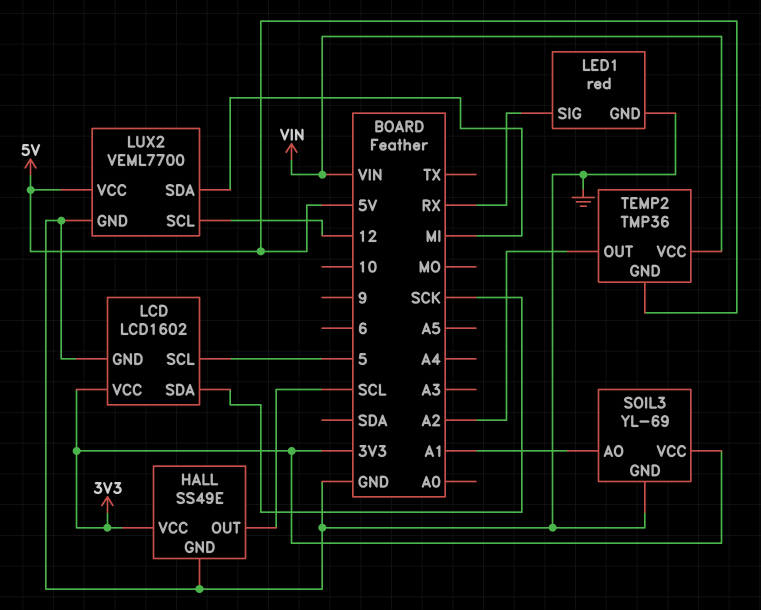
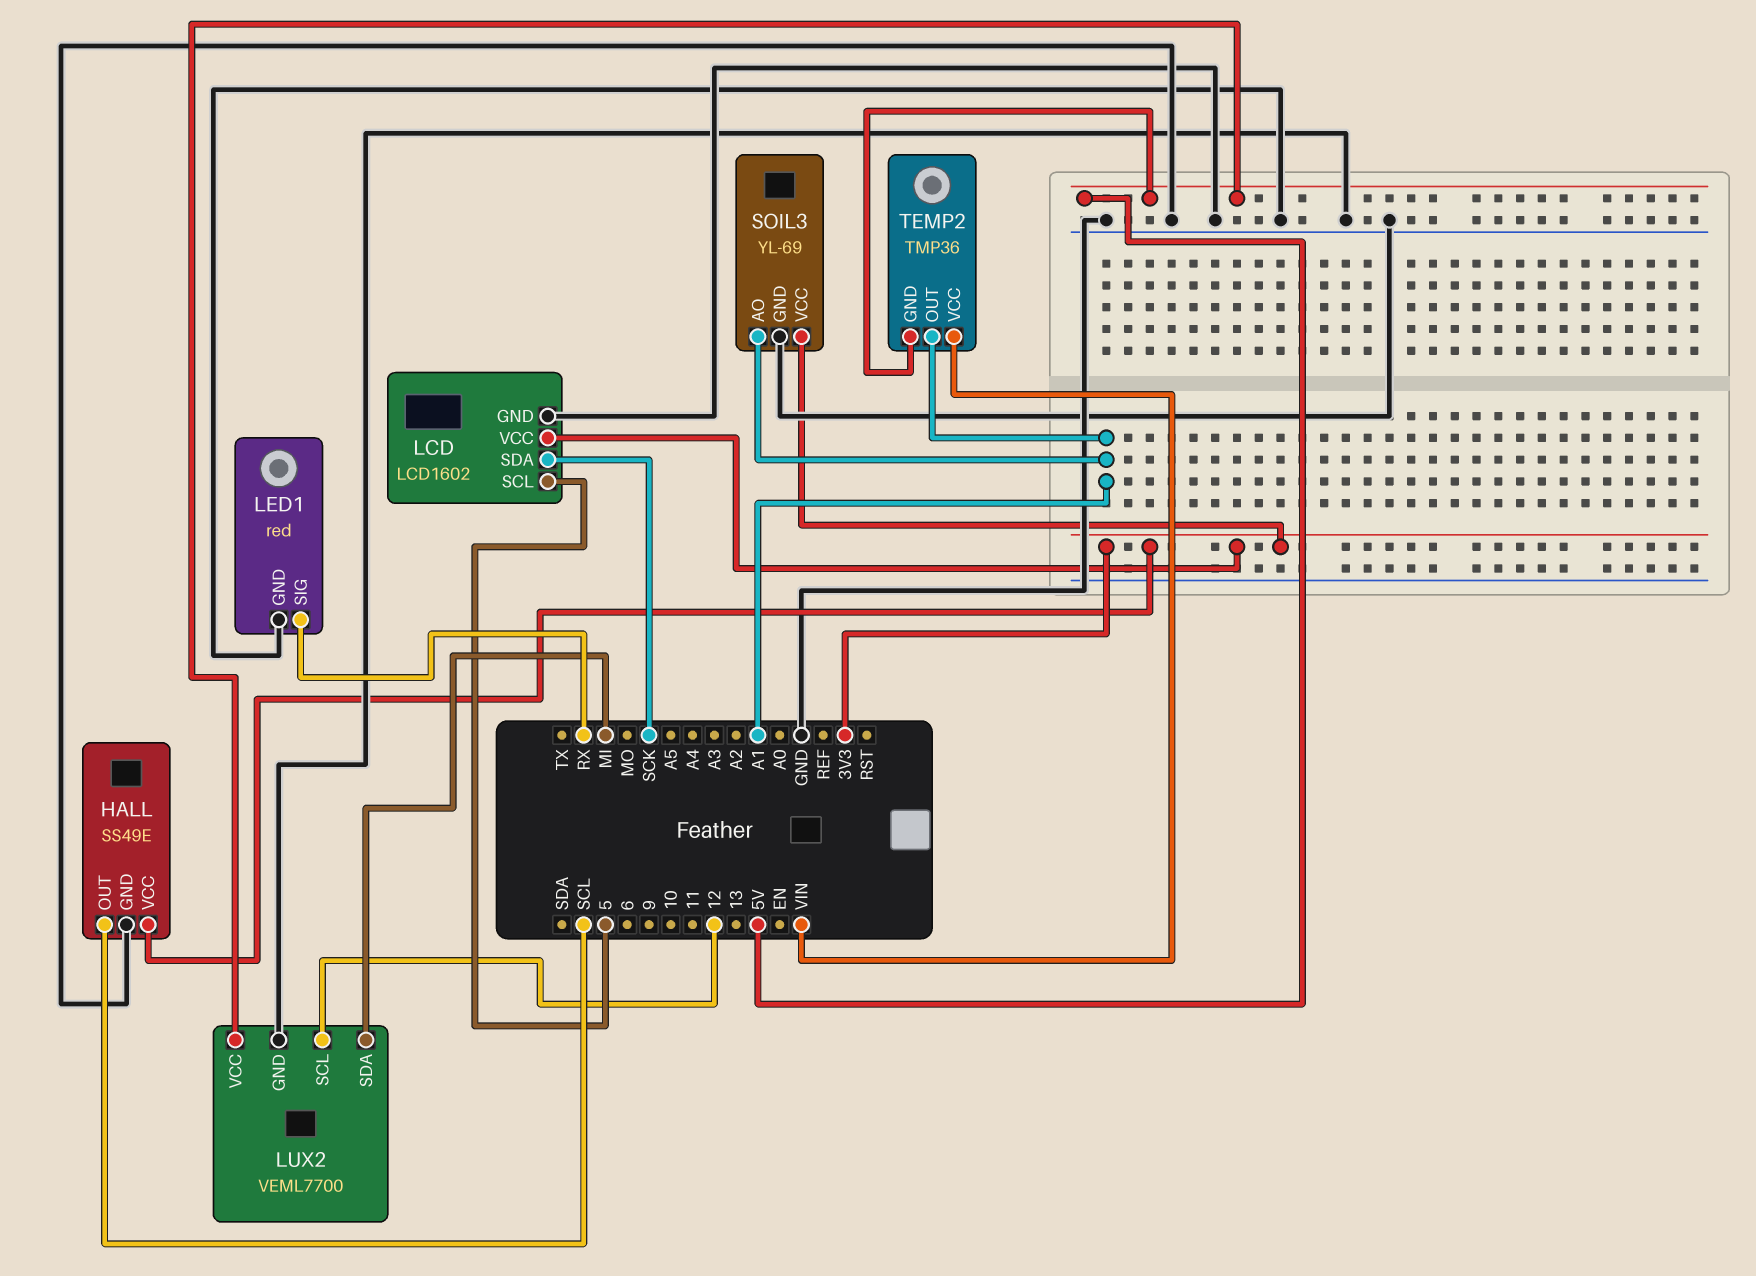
TEMP2 pin OUT: A2 -> A1

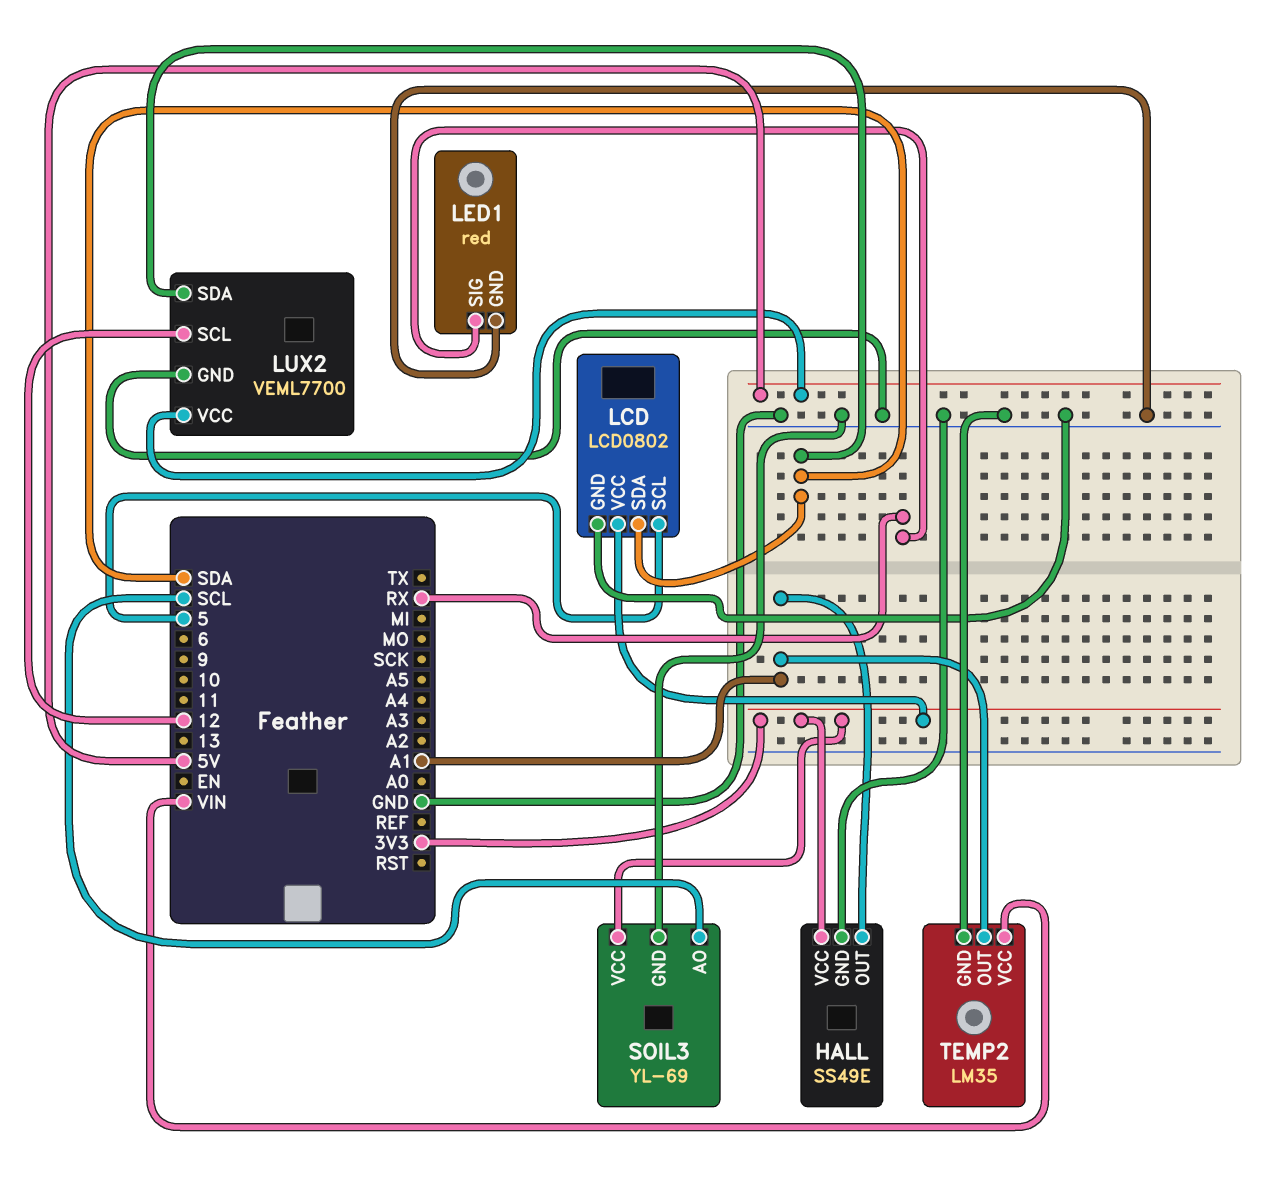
HALL pin OUT: SCL -> A1
LCD: LCD1602 -> LCD0802
LCD pin SDA: SCK -> SDA
LUX2 pin SDA: MI -> SDA
SOIL3 pin AO: A1 -> SCL
TEMP2: TMP36 -> LM35
TEMP2 pin GND: 5V -> GND

